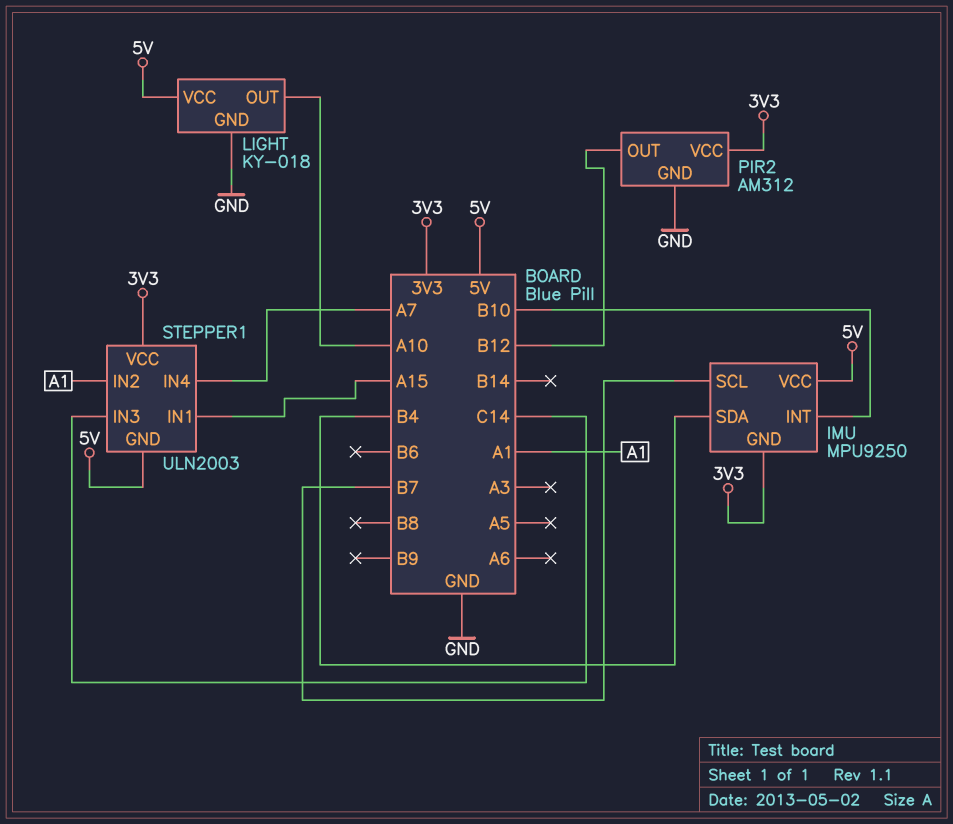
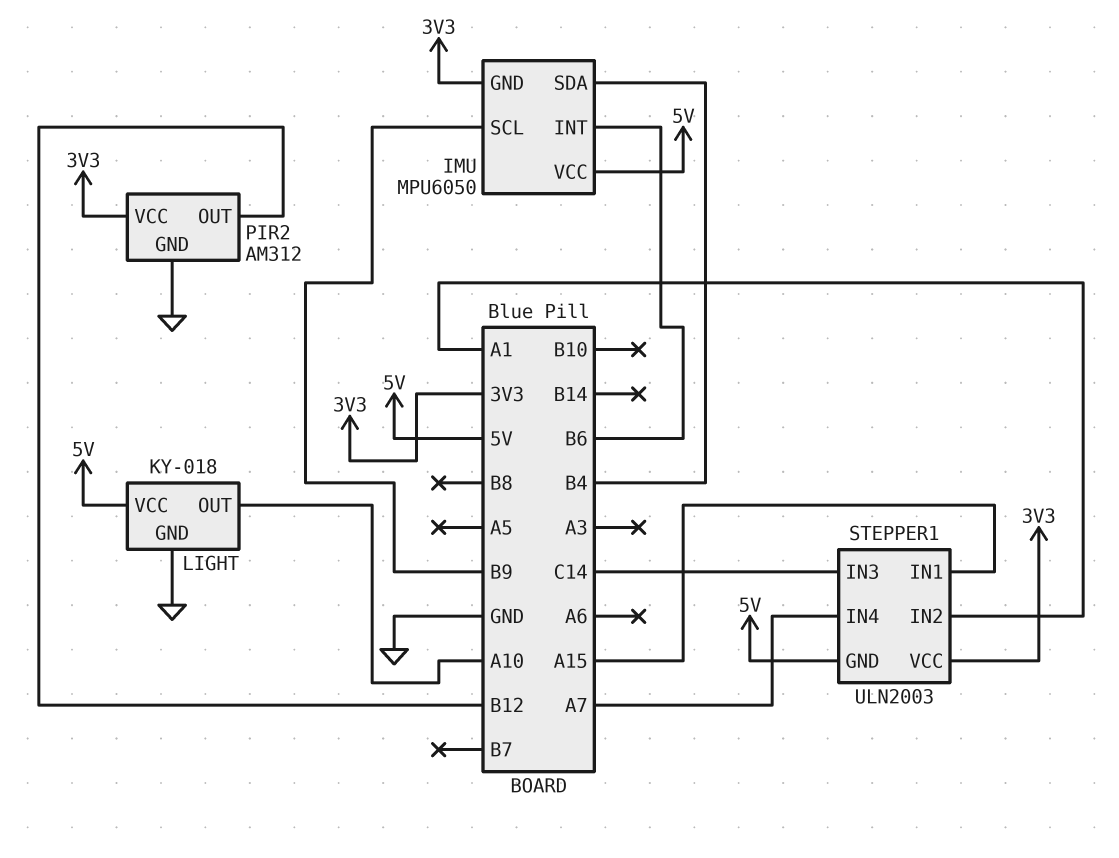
IMU: MPU9250 -> MPU6050
IMU pin INT: B10 -> B6
IMU pin SCL: B7 -> B9

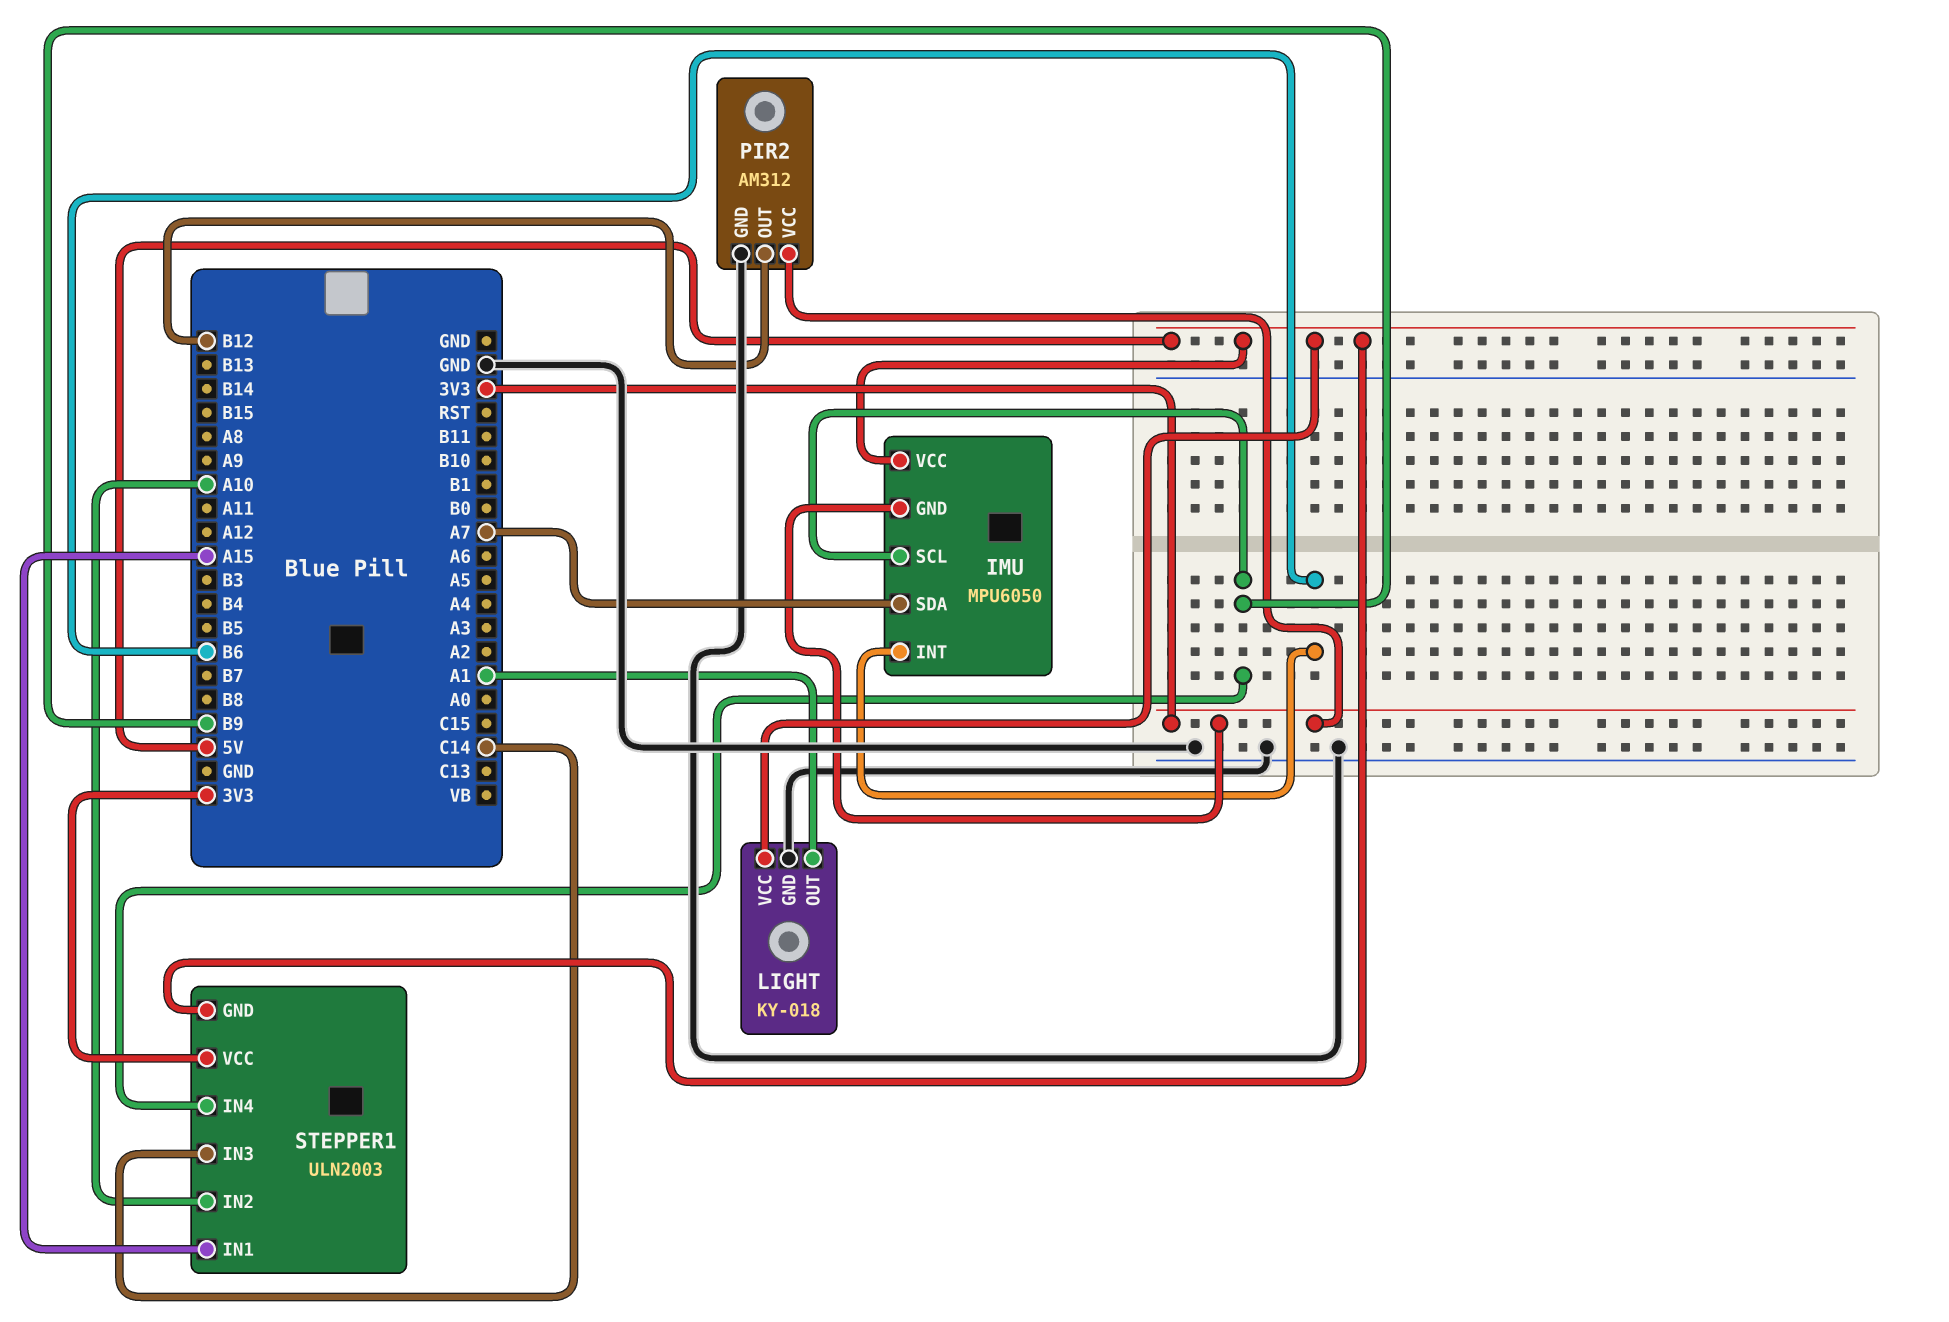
IMU pin SDA: B4 -> A7
LIGHT pin OUT: A10 -> A1
STEPPER1 pin IN2: A1 -> A10
STEPPER1 pin IN4: A7 -> B9

